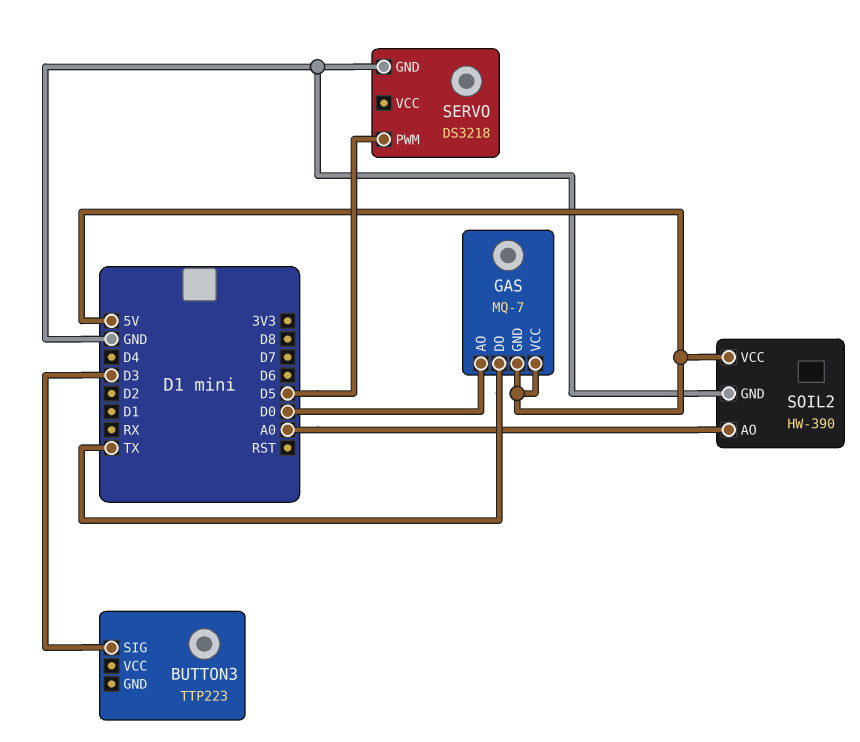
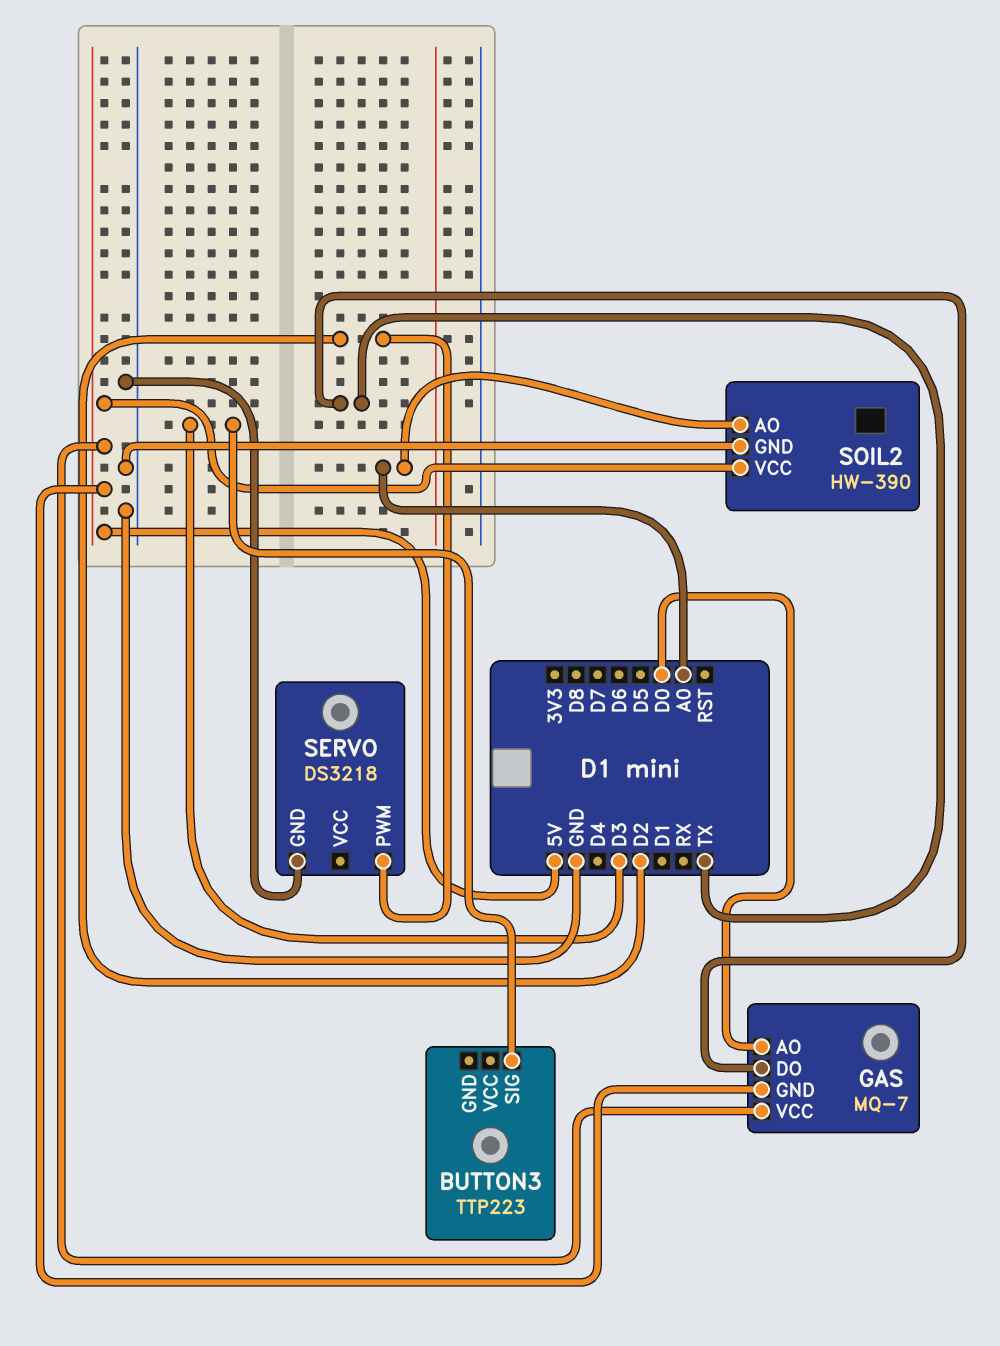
SERVO pin PWM: D5 -> D2

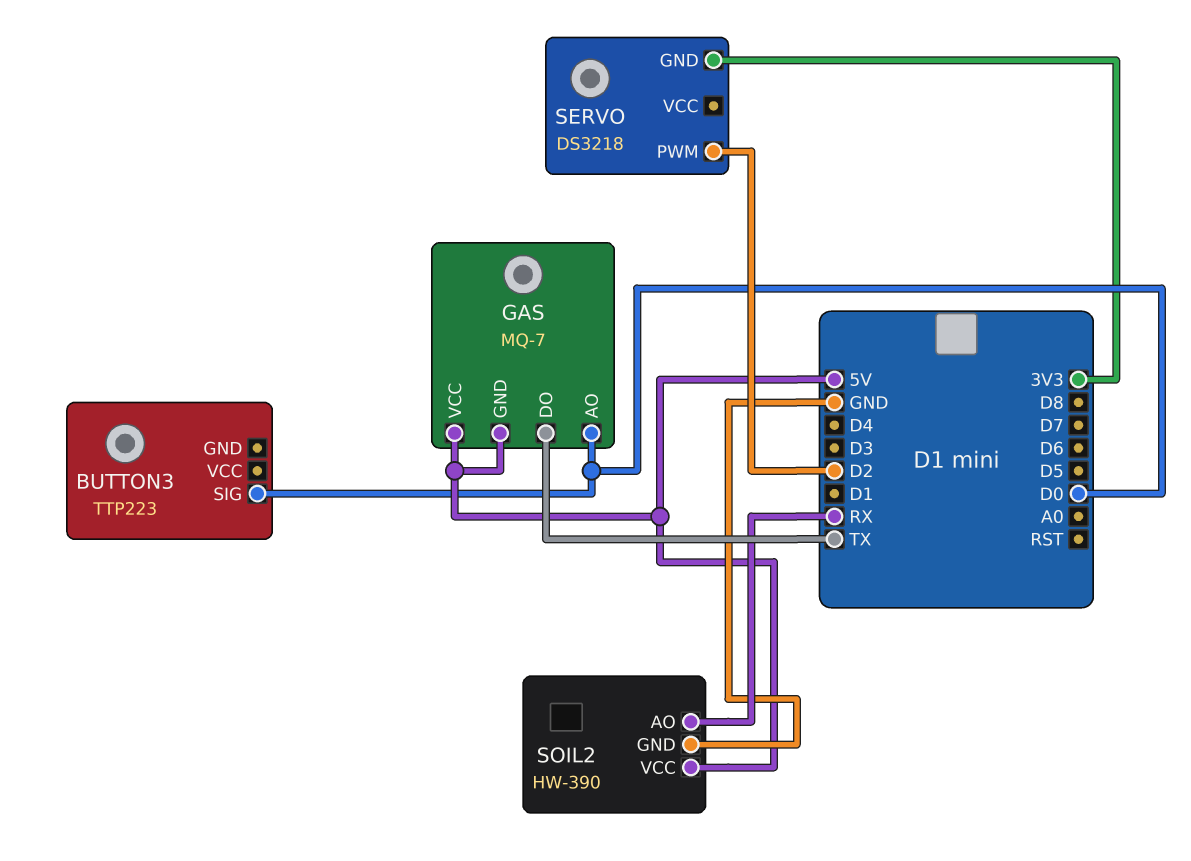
BUTTON3 pin SIG: D3 -> D0
SERVO pin GND: GND -> 3V3
SOIL2 pin AO: A0 -> RX

